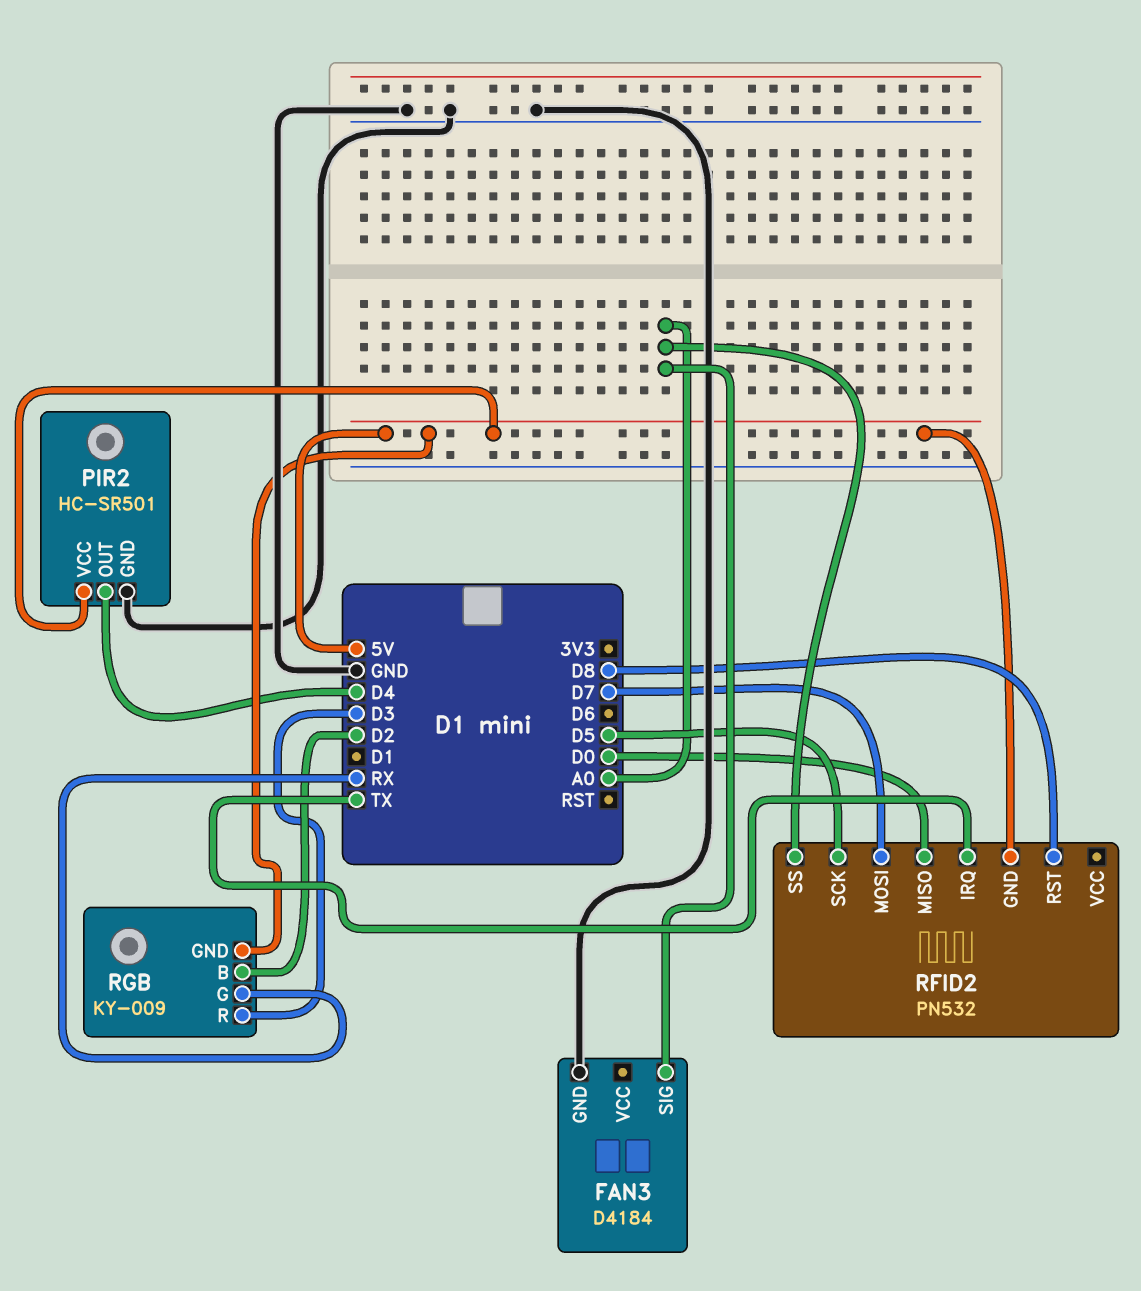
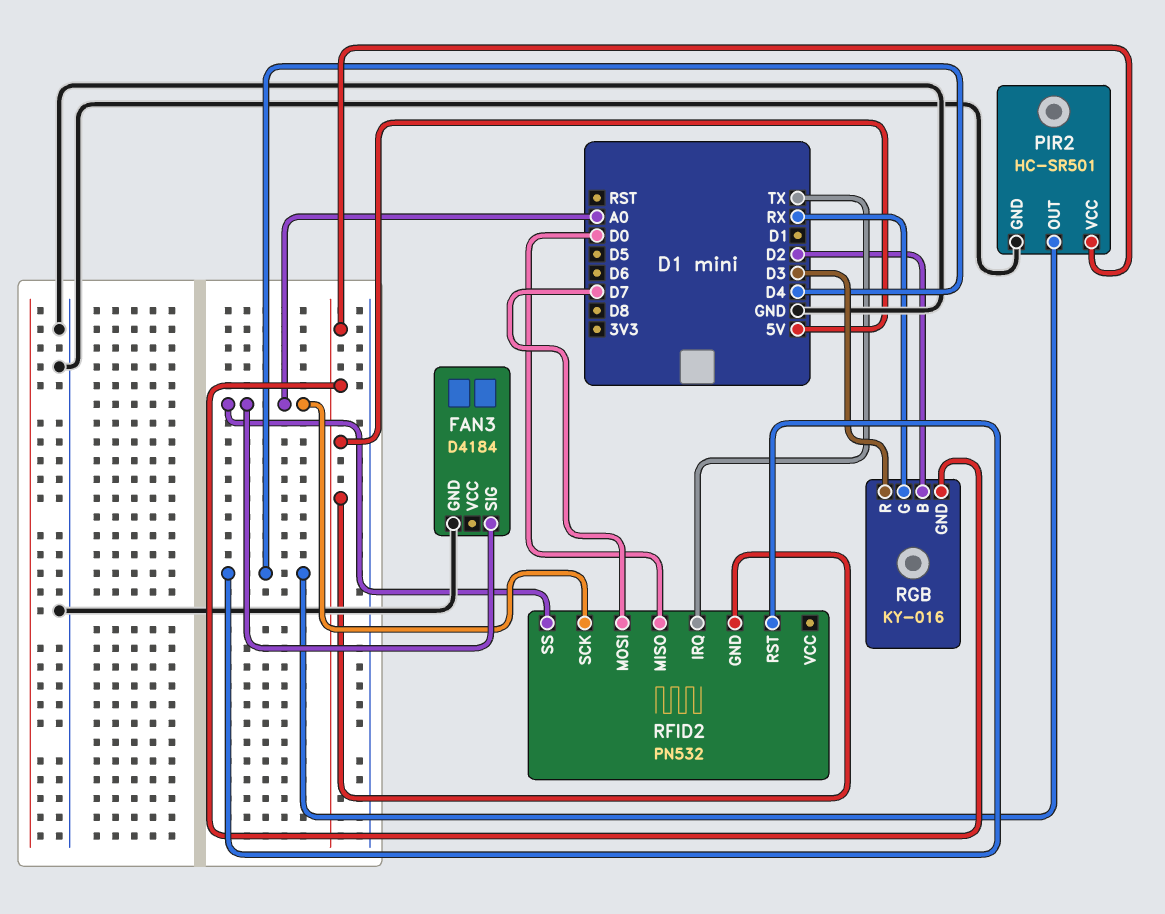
RFID2 pin RST: D8 -> D4
RFID2 pin SCK: D5 -> A0
RGB: KY-009 -> KY-016

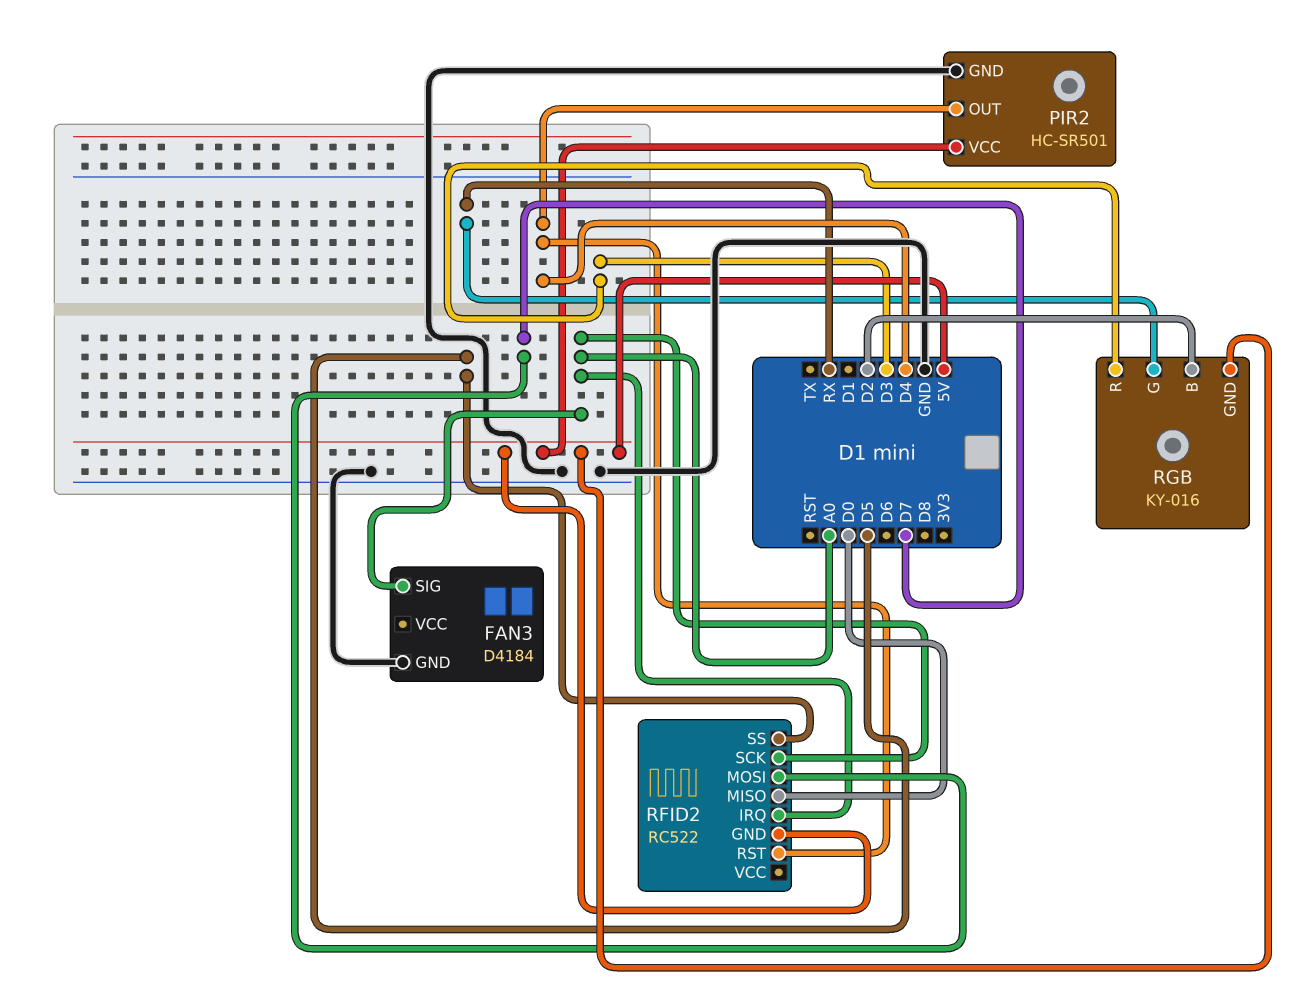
RFID2: PN532 -> RC522
RFID2 pin IRQ: TX -> A0
RFID2 pin SS: A0 -> D5

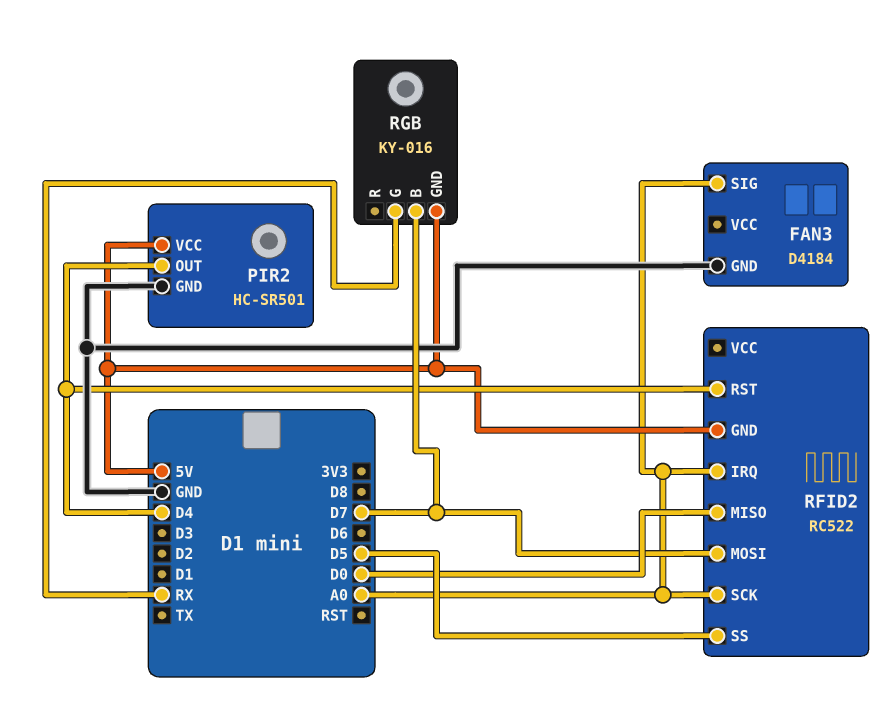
RGB pin B: D2 -> D7
RGB pin R: D3 -> none

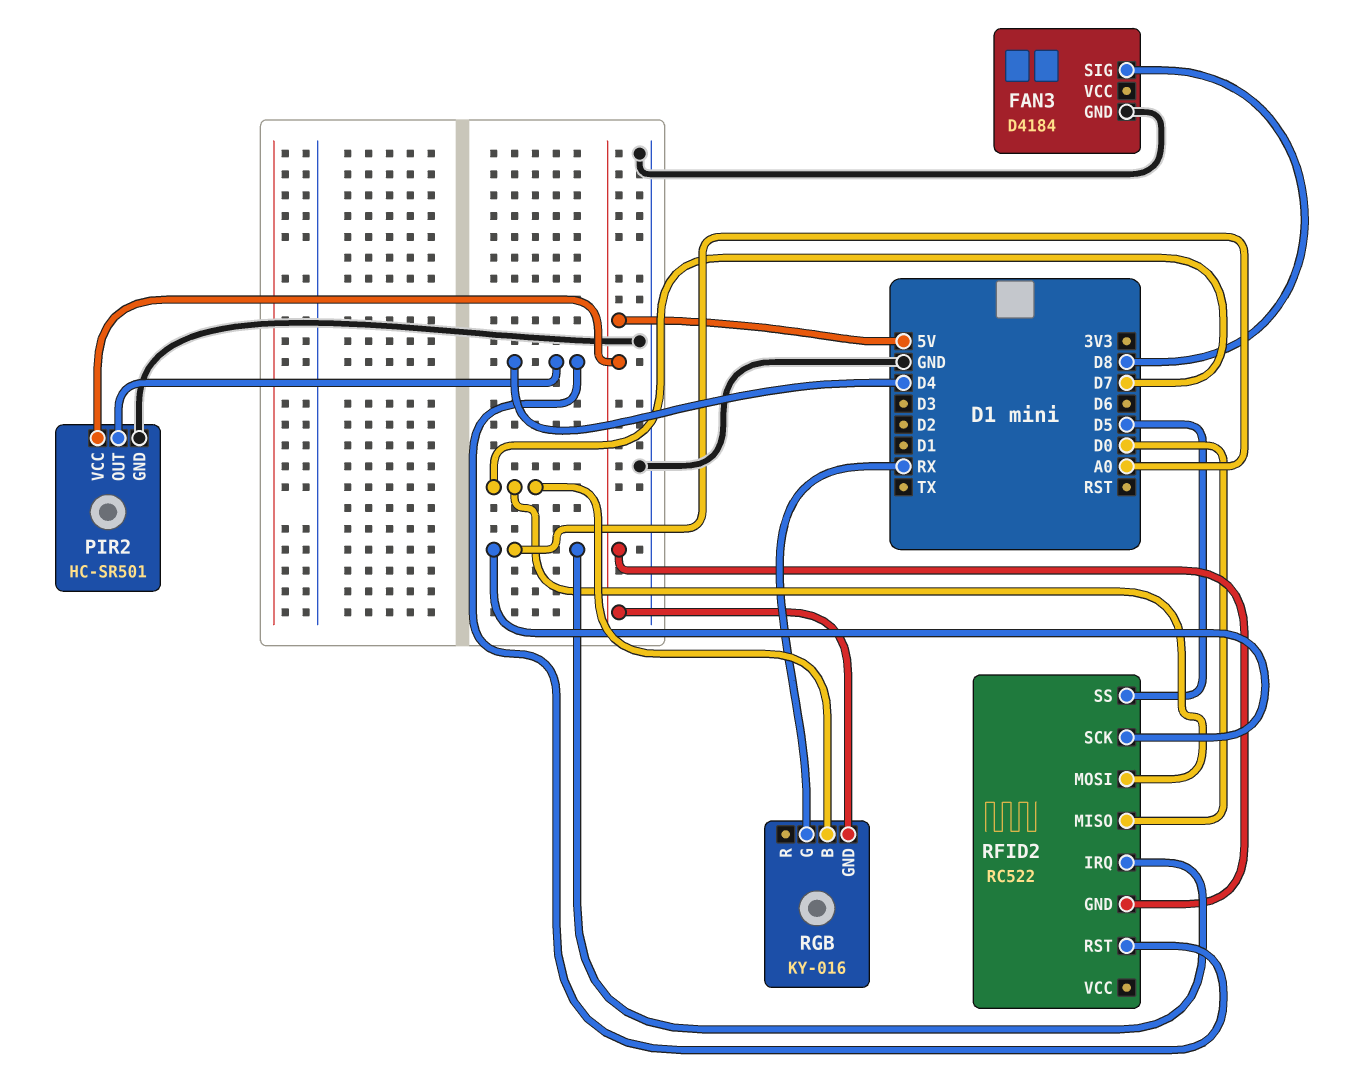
FAN3 pin SIG: A0 -> D8

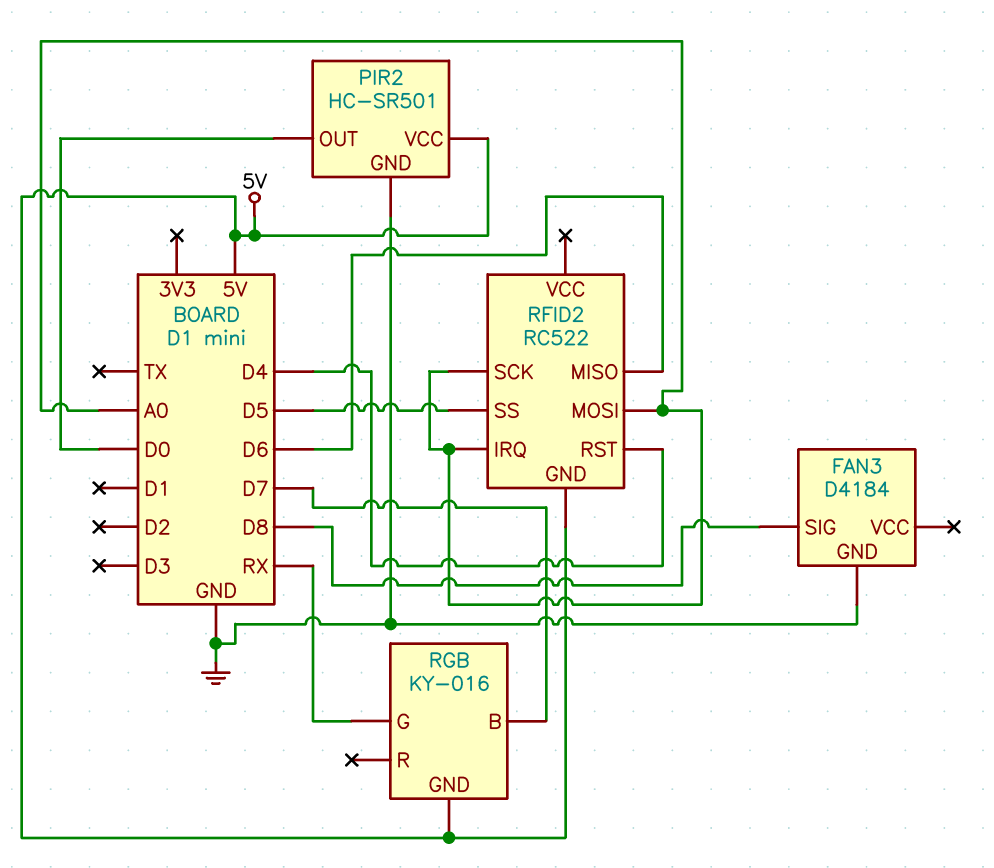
PIR2 pin OUT: D4 -> D0
RFID2 pin MISO: D0 -> D6
RFID2 pin MOSI: D7 -> A0

